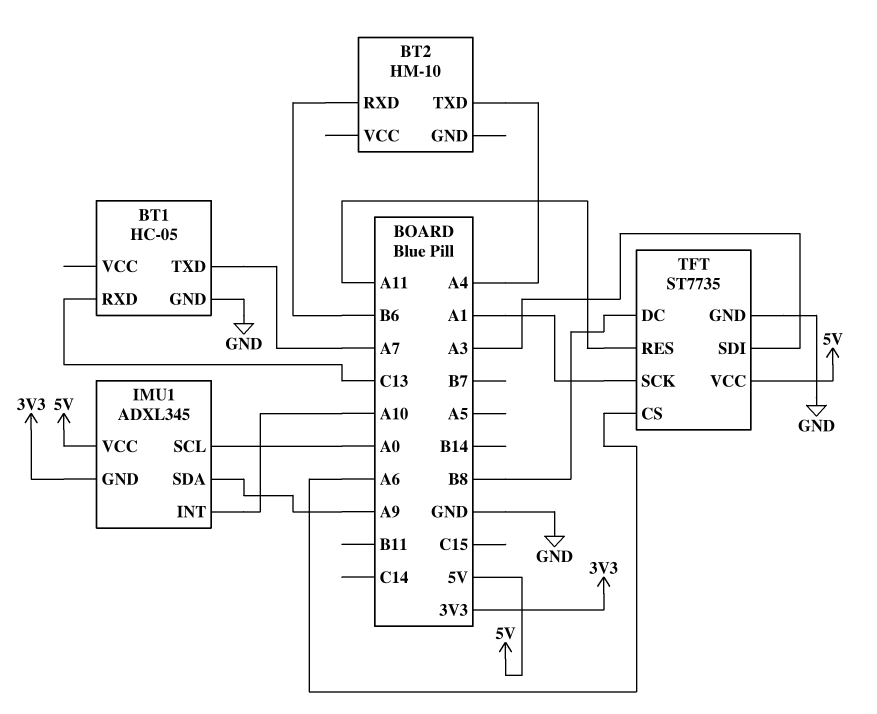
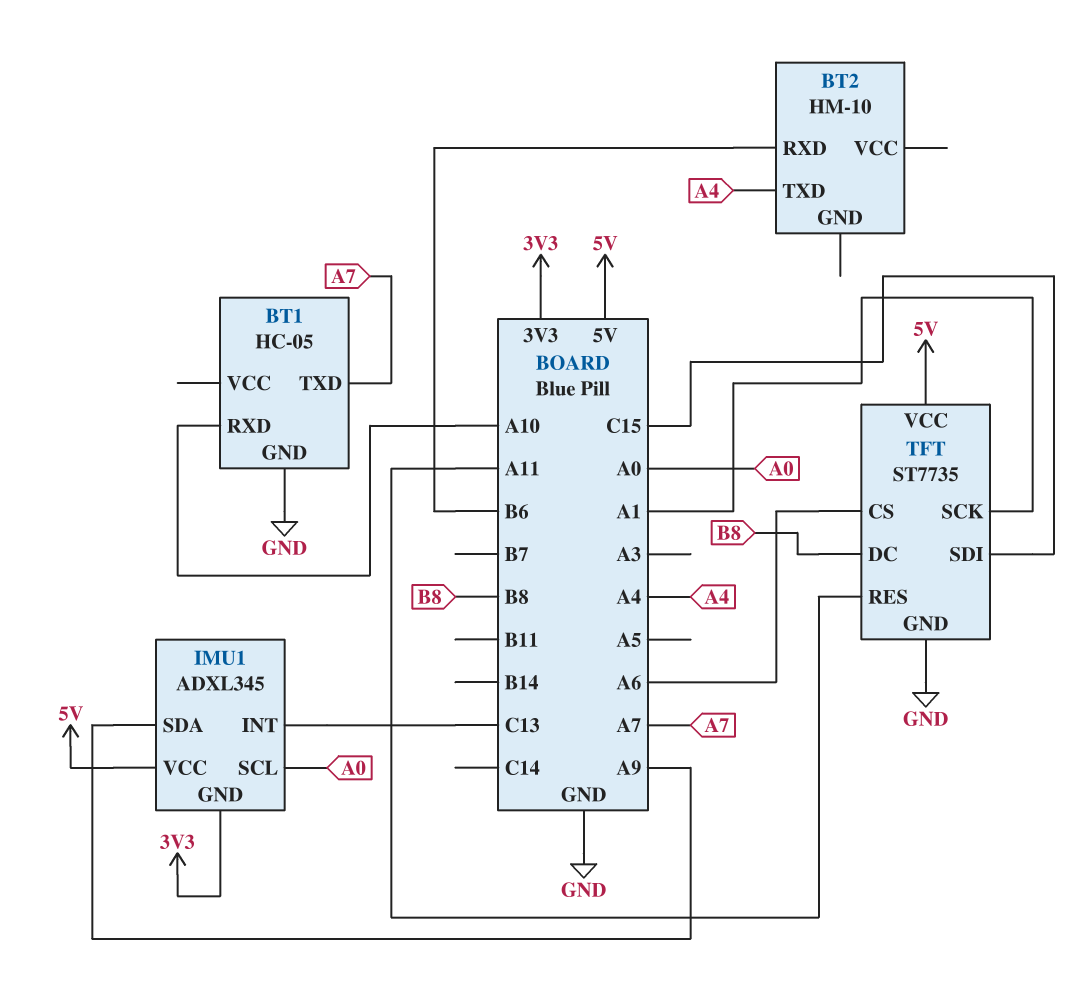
BT1 pin RXD: C13 -> A10
IMU1 pin INT: A10 -> C13
TFT pin SDI: A3 -> C15

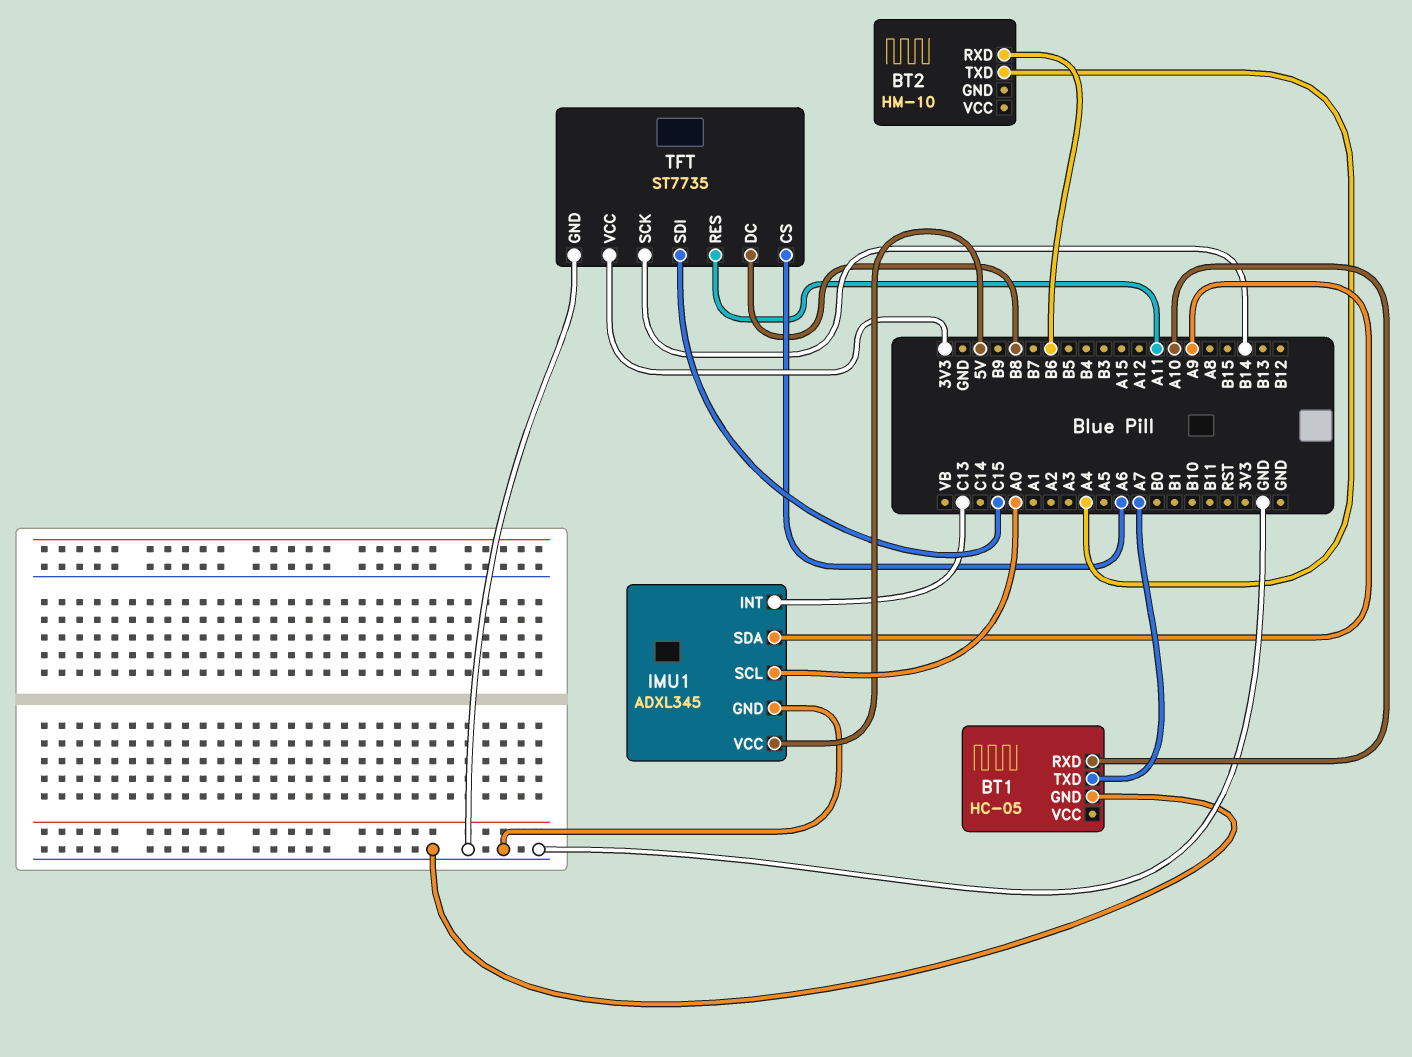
IMU1 pin GND: 3V3 -> GND
TFT pin SCK: A1 -> B14
TFT pin VCC: 5V -> 3V3

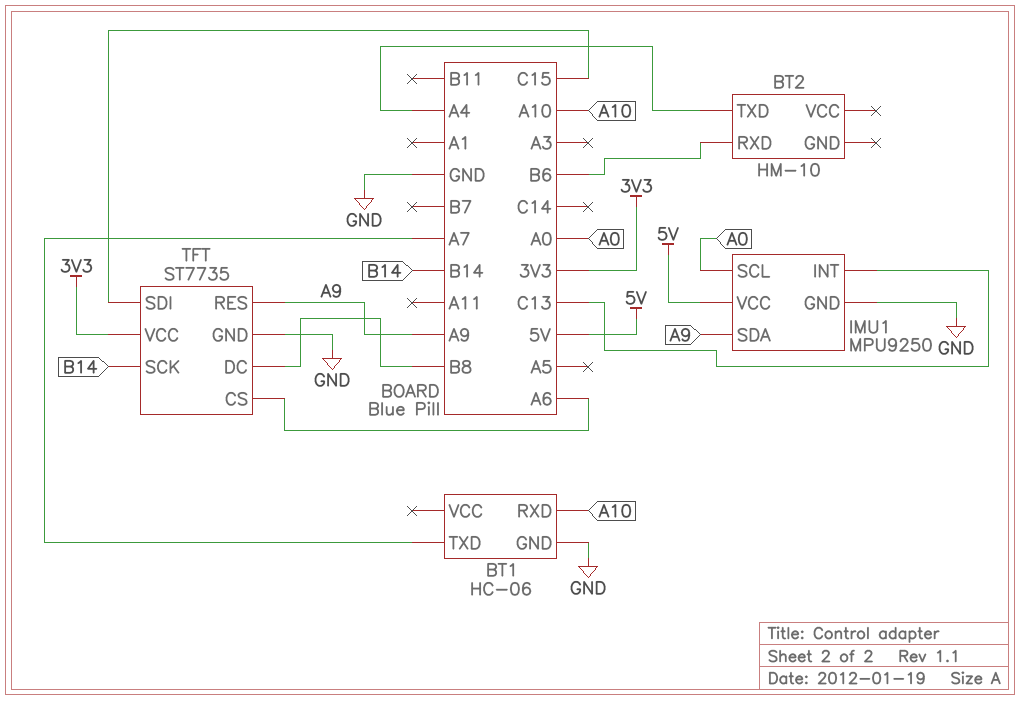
BT1: HC-05 -> HC-06
IMU1: ADXL345 -> MPU9250
TFT pin RES: A11 -> A9

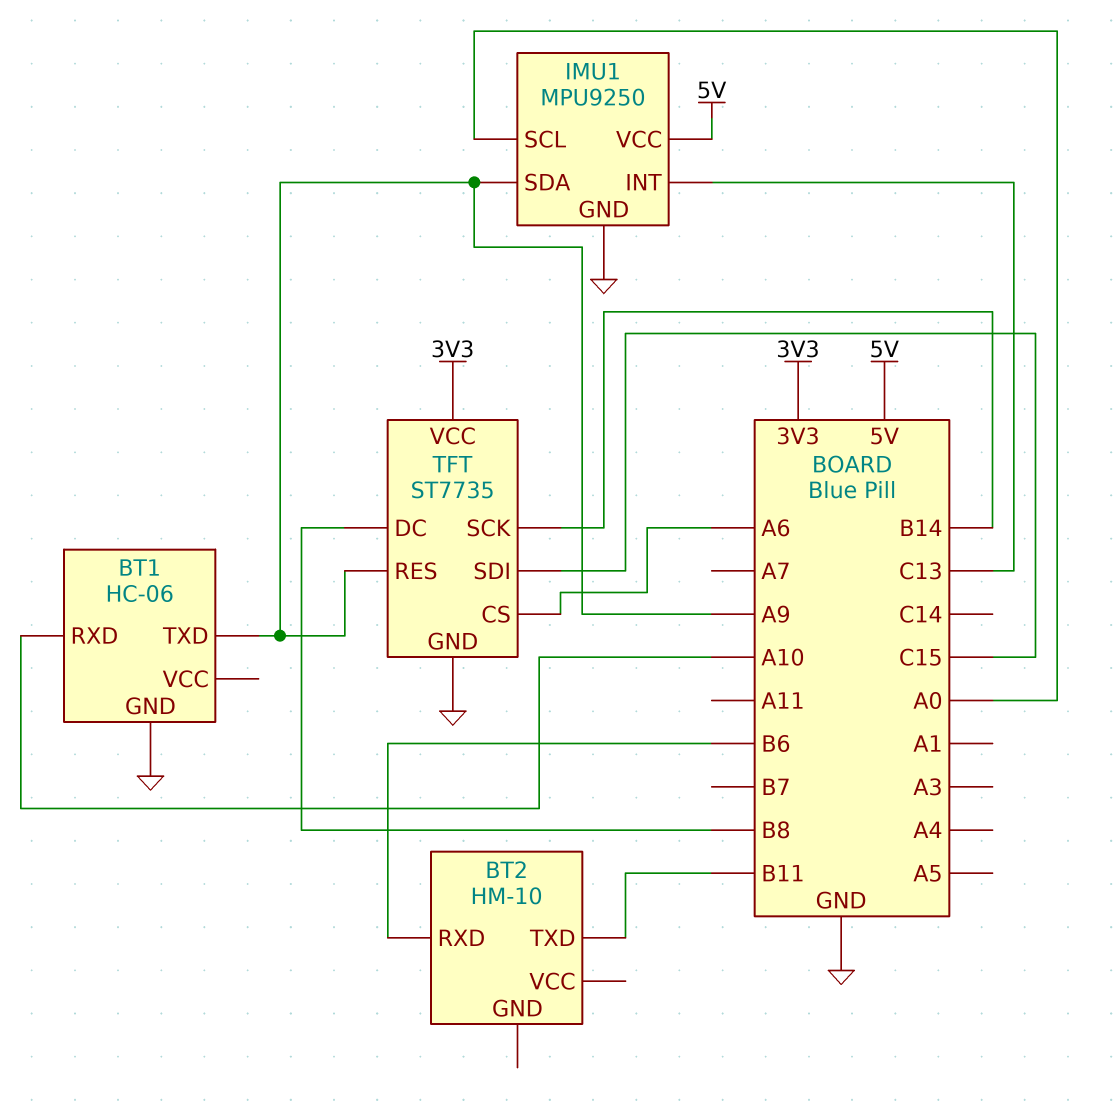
BT1 pin TXD: A7 -> A9
BT2 pin TXD: A4 -> B11

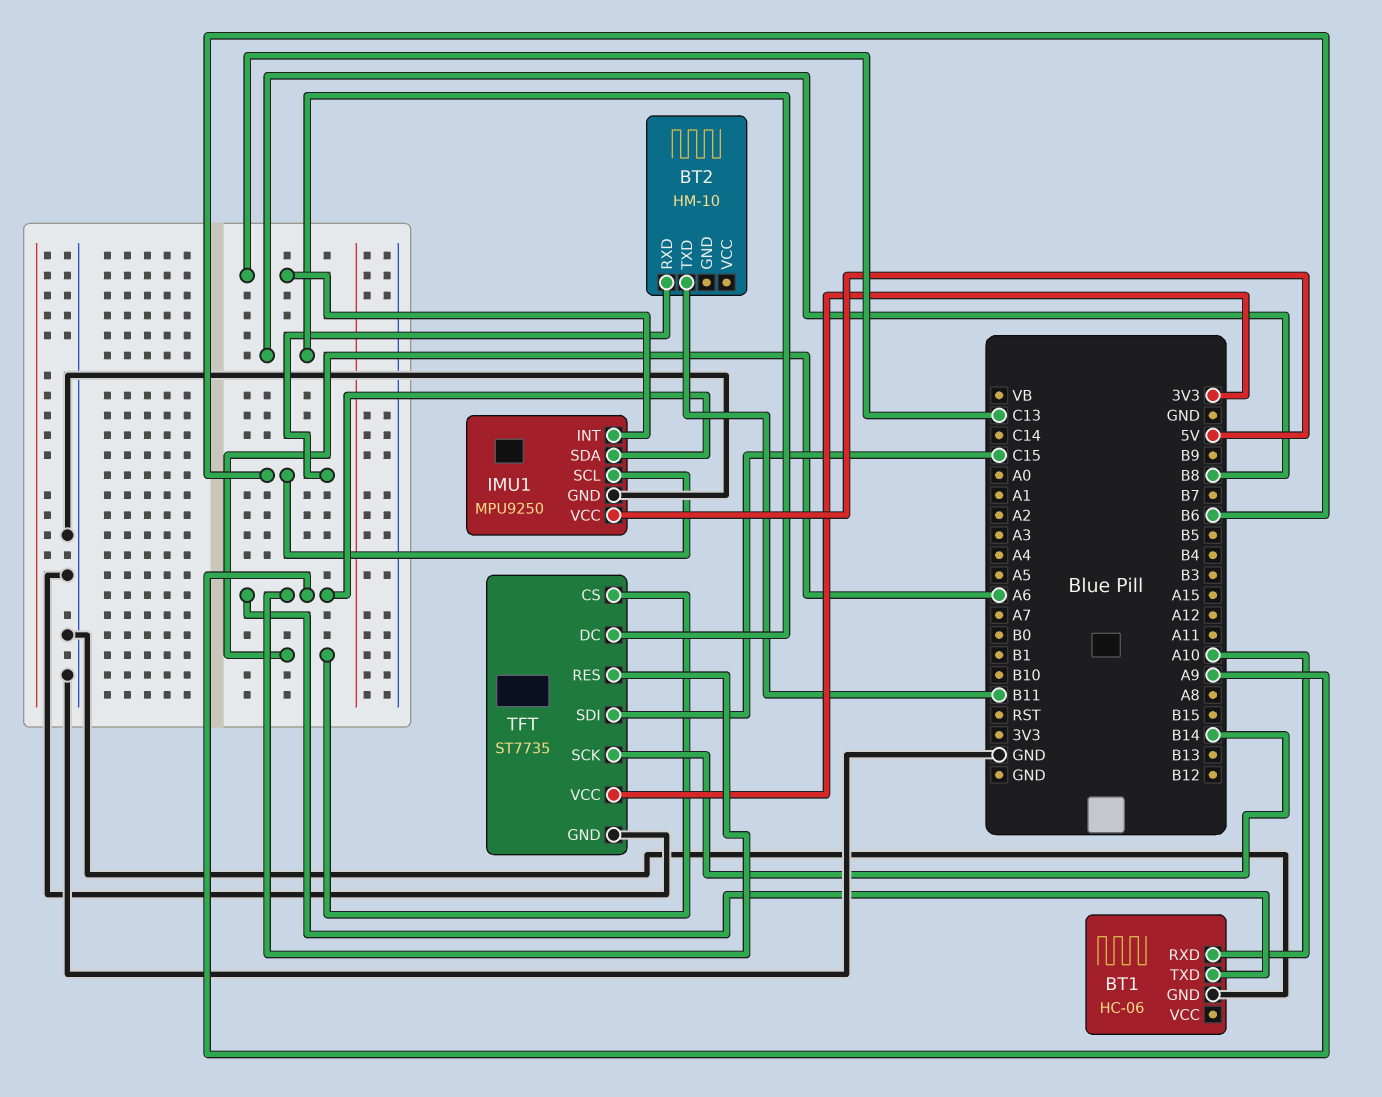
IMU1 pin SCL: A0 -> B6

